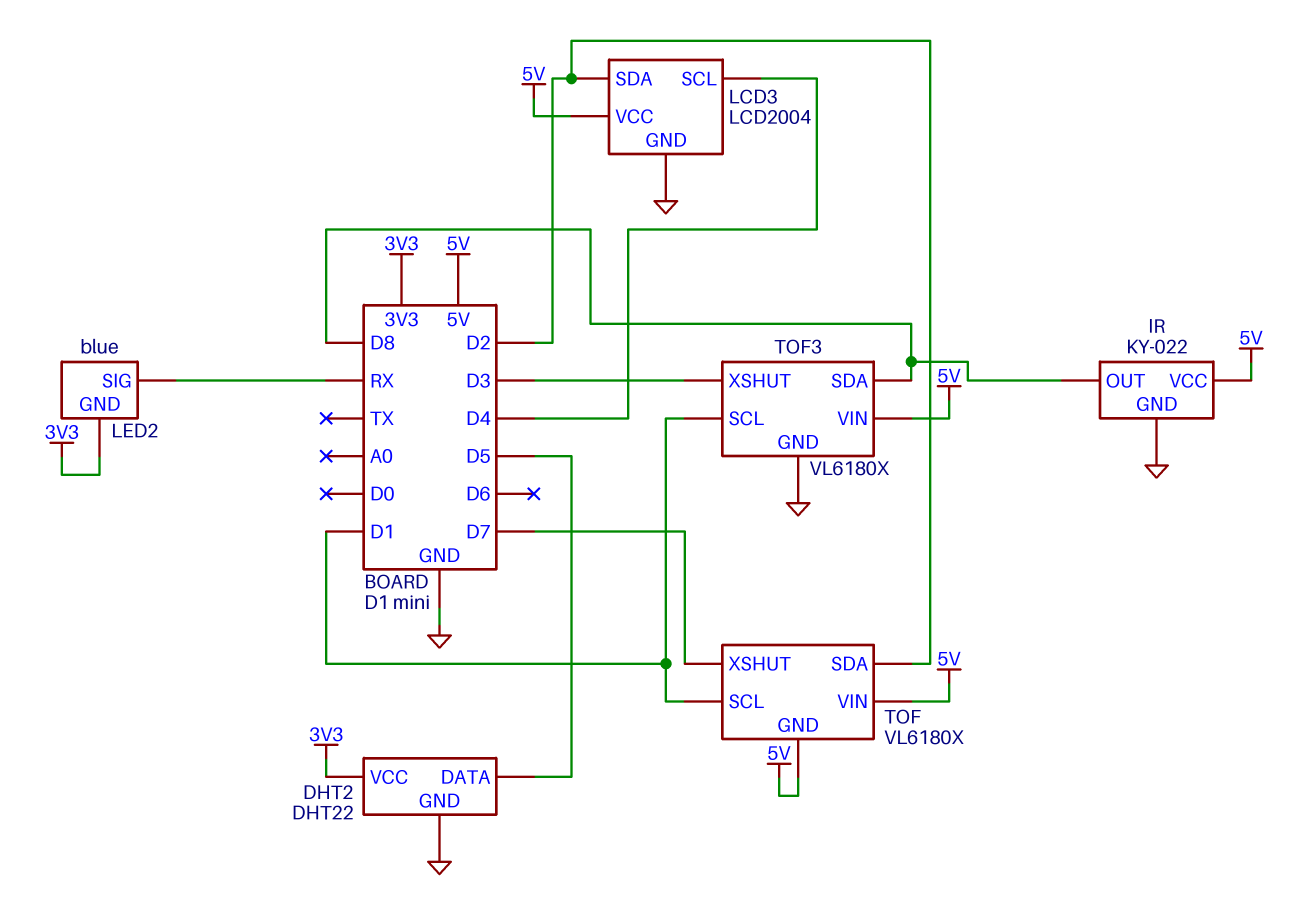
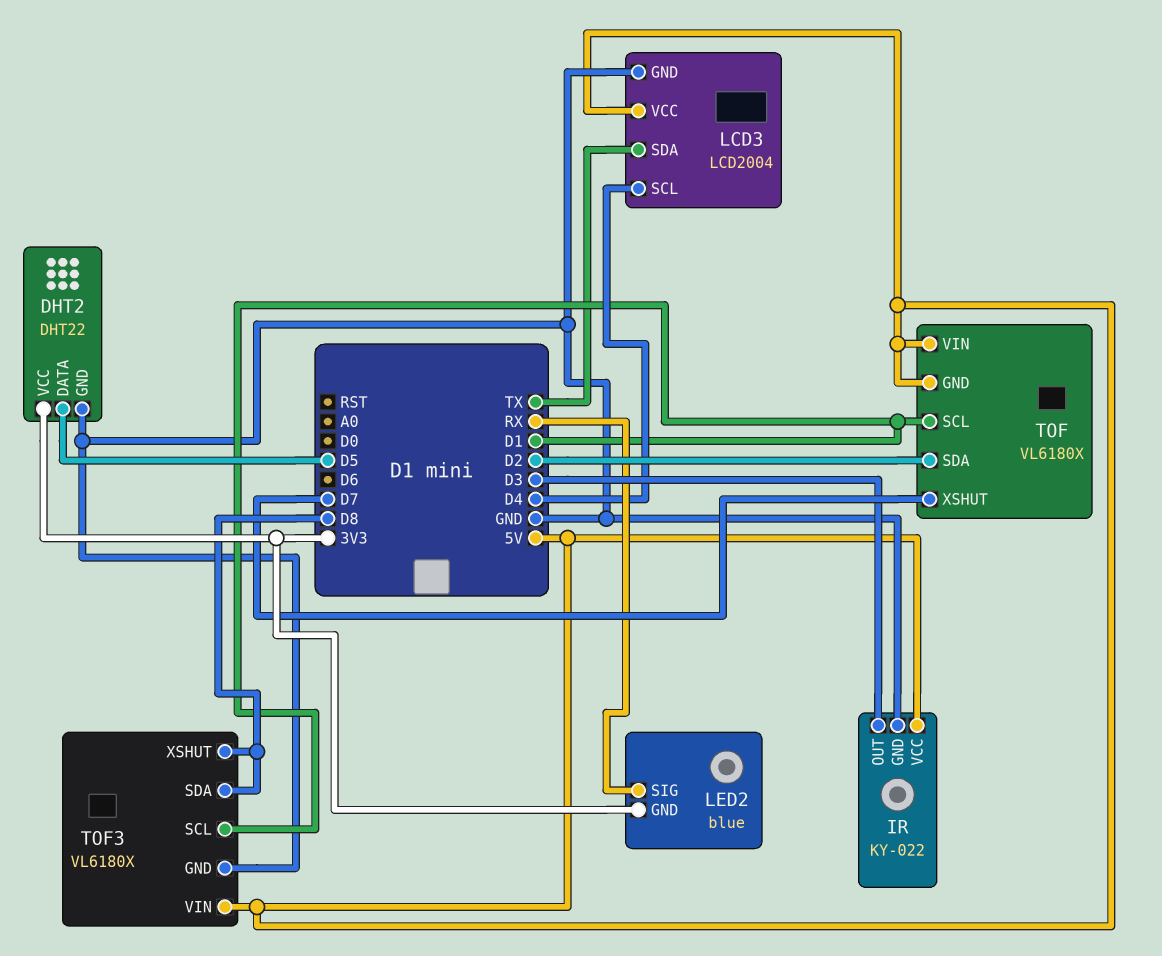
IR pin OUT: D8 -> D3
LCD3 pin SDA: D2 -> TX
TOF3 pin XSHUT: D3 -> D8

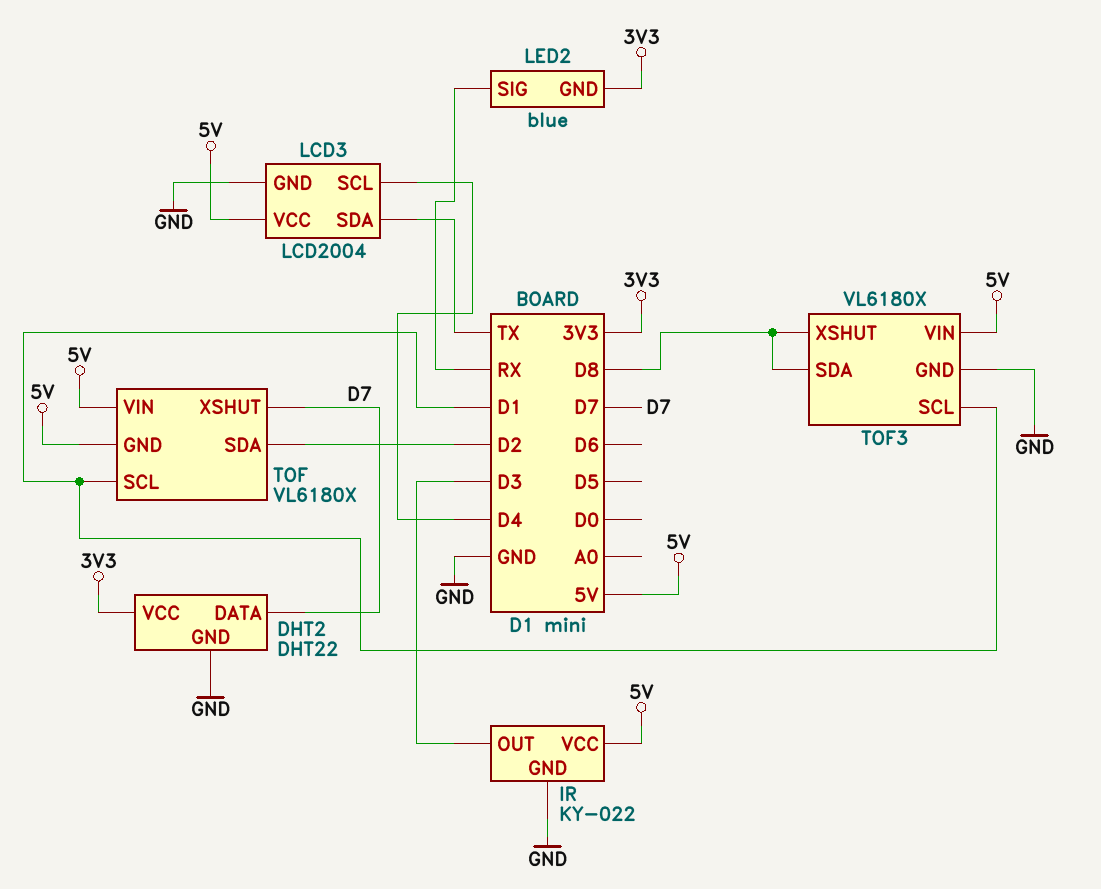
DHT2 pin DATA: D5 -> D7

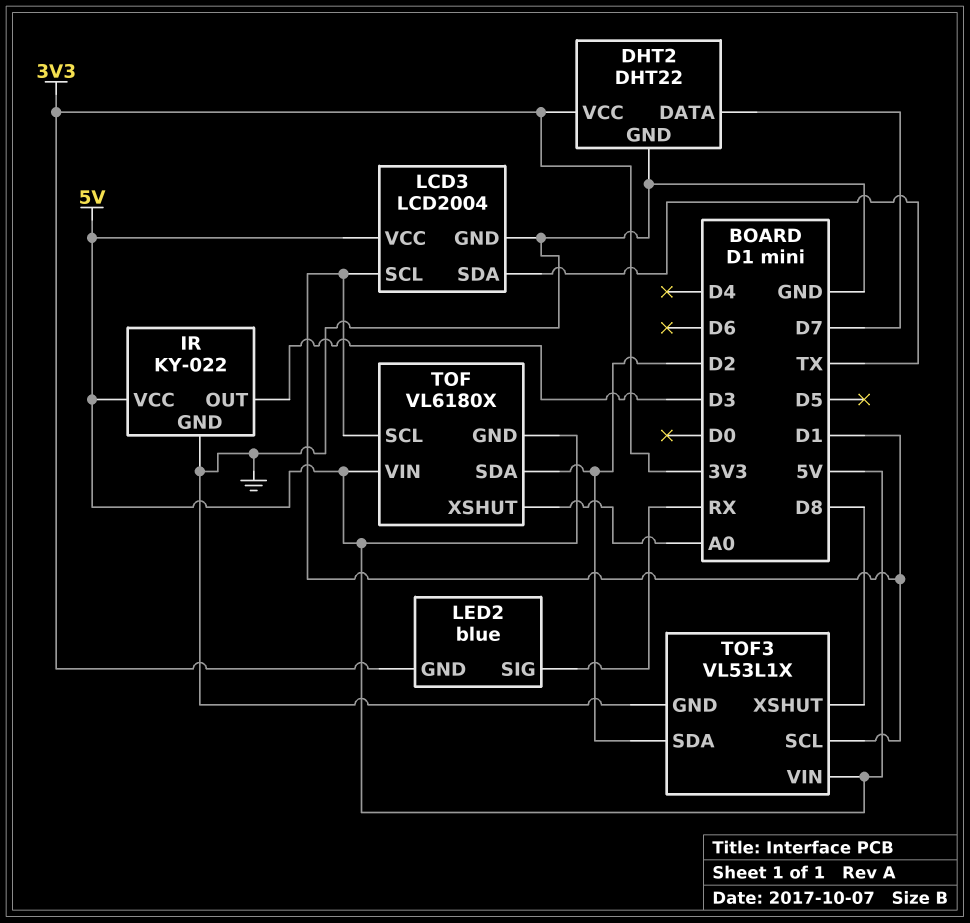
LCD3 pin SCL: D4 -> D1
TOF pin XSHUT: D7 -> A0
TOF3: VL6180X -> VL53L1X
TOF3 pin SDA: D8 -> D2

